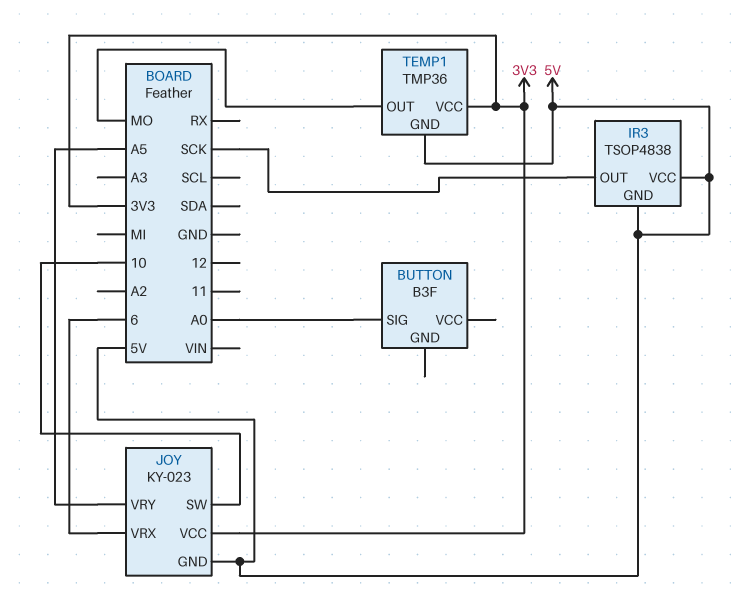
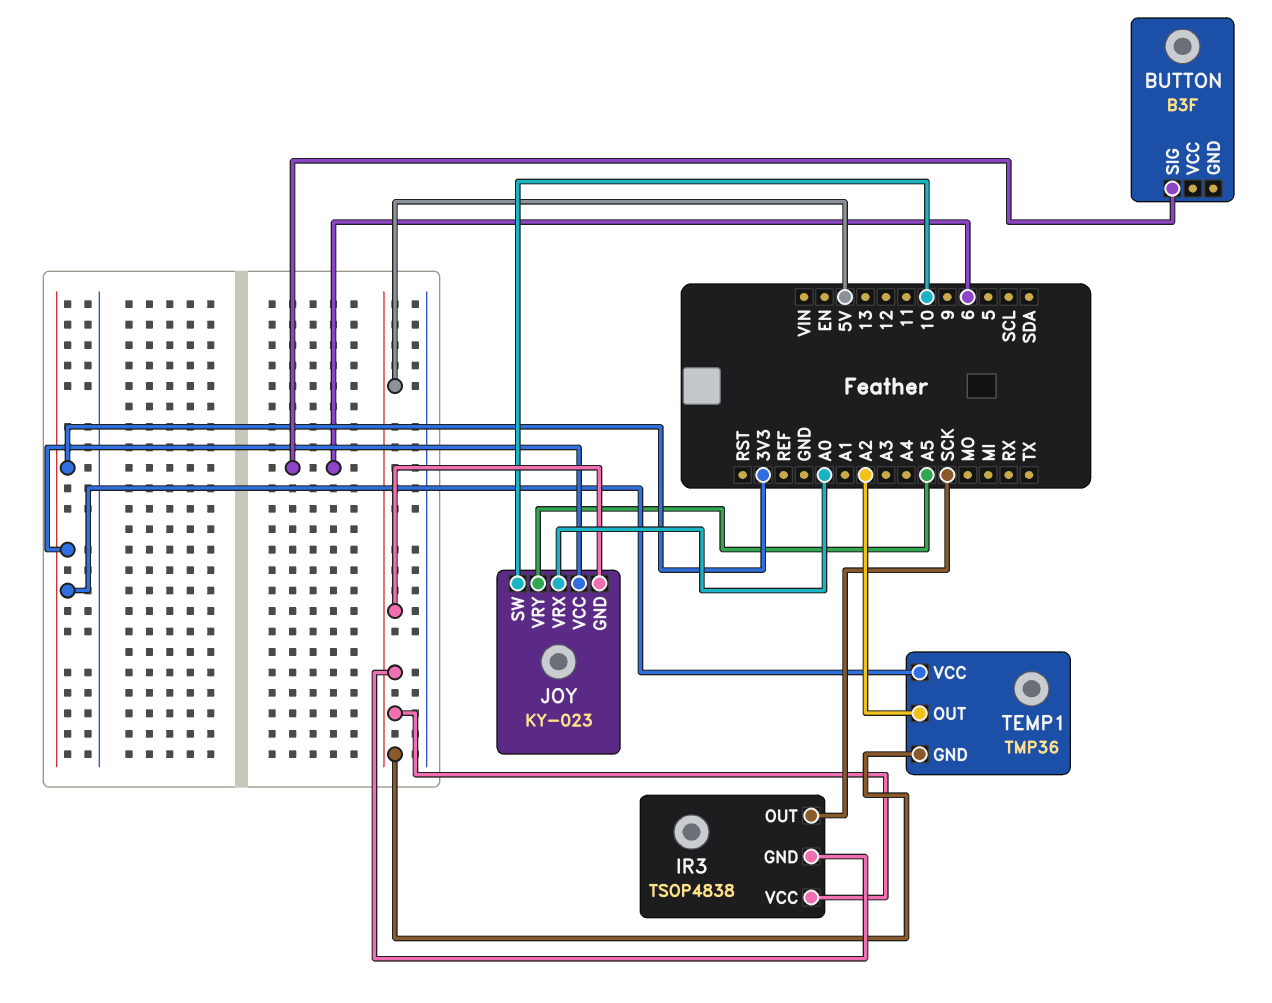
BUTTON pin SIG: A0 -> 6
JOY pin VRX: 6 -> A0
TEMP1 pin OUT: MO -> A2

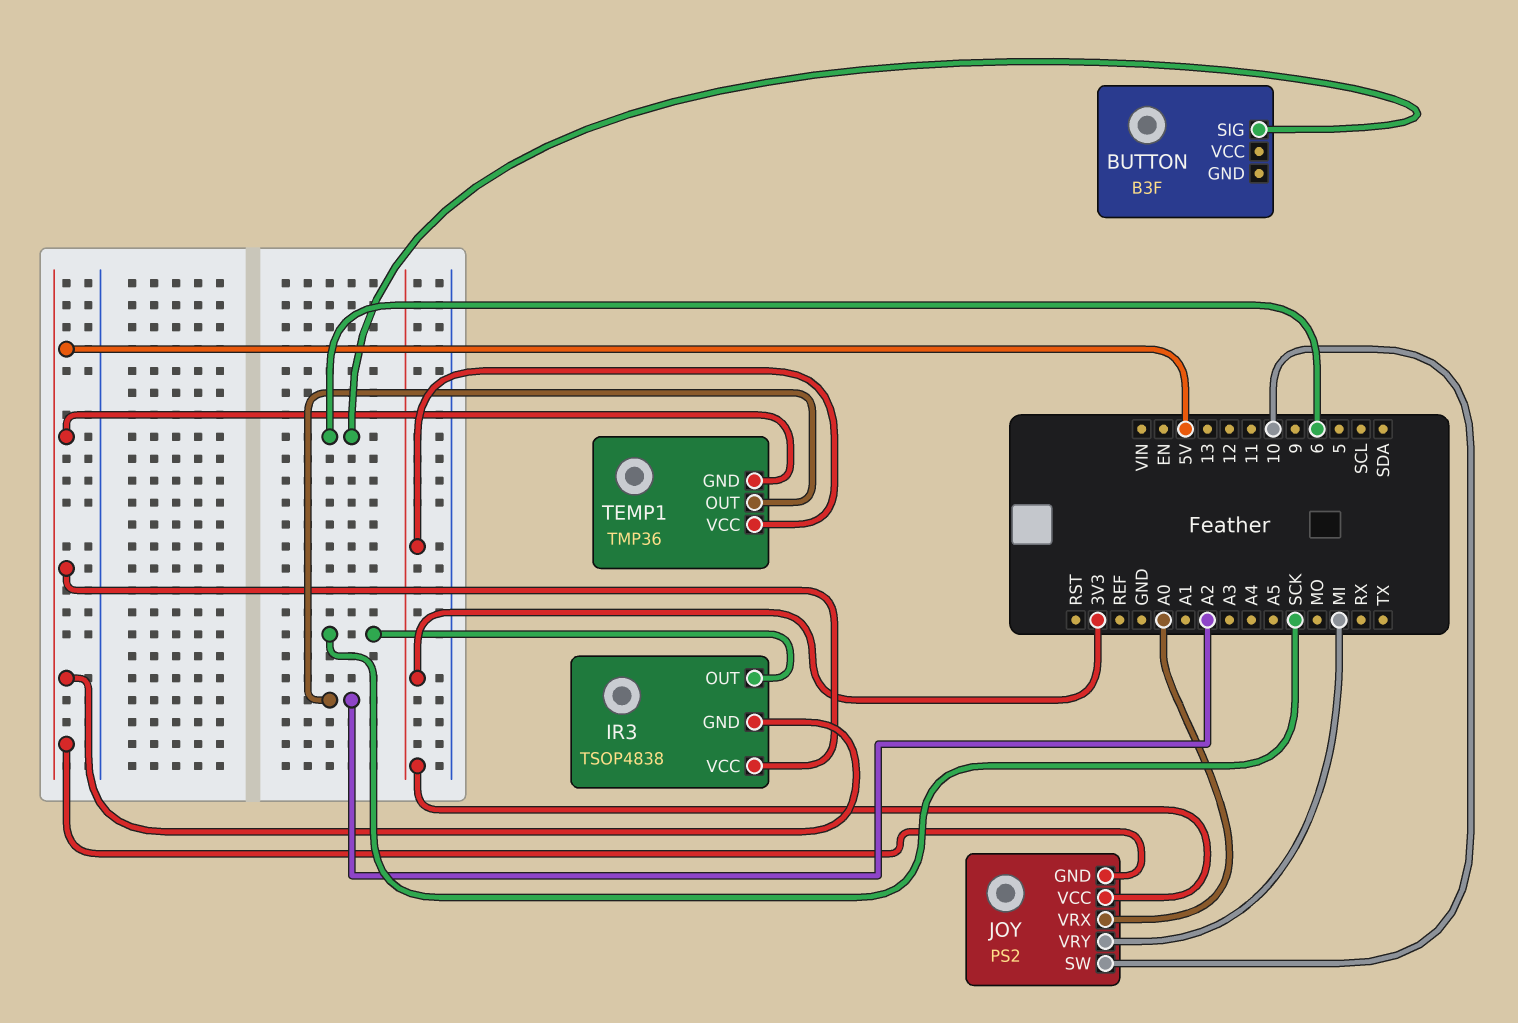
JOY: KY-023 -> PS2
JOY pin VRY: A5 -> MI

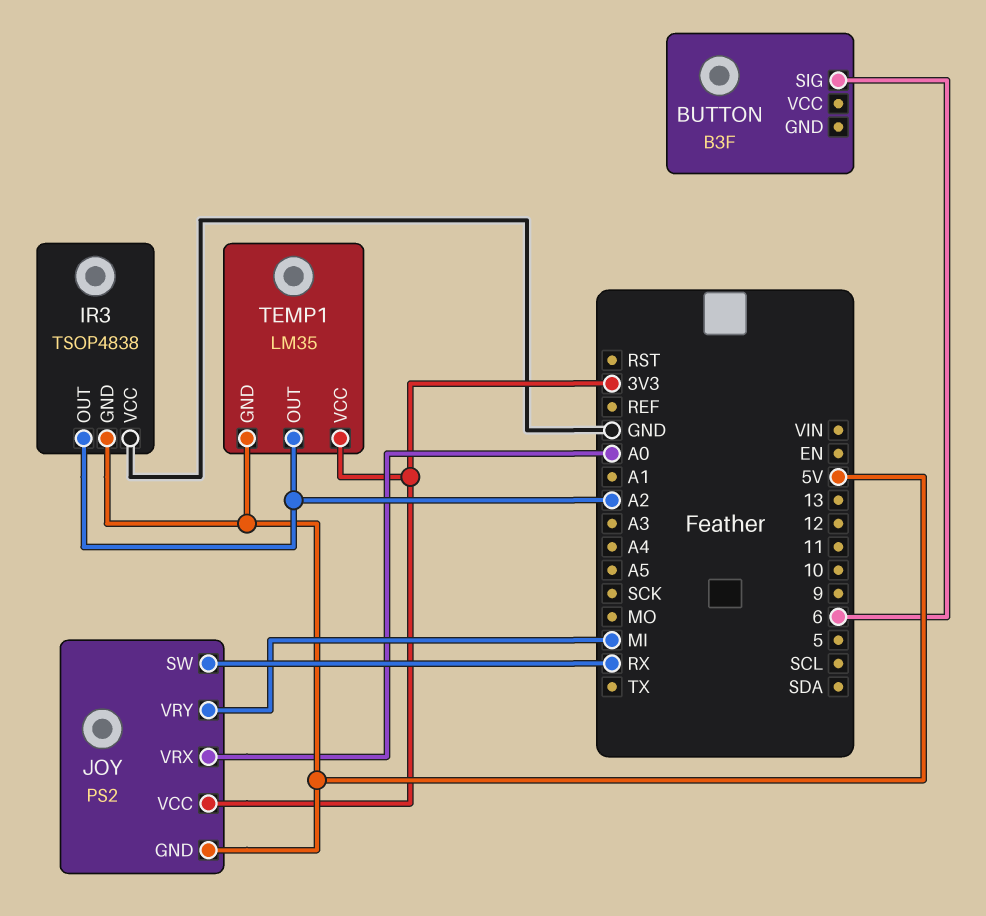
IR3 pin OUT: SCK -> A2
IR3 pin VCC: 5V -> GND
JOY pin SW: 10 -> RX
TEMP1: TMP36 -> LM35

